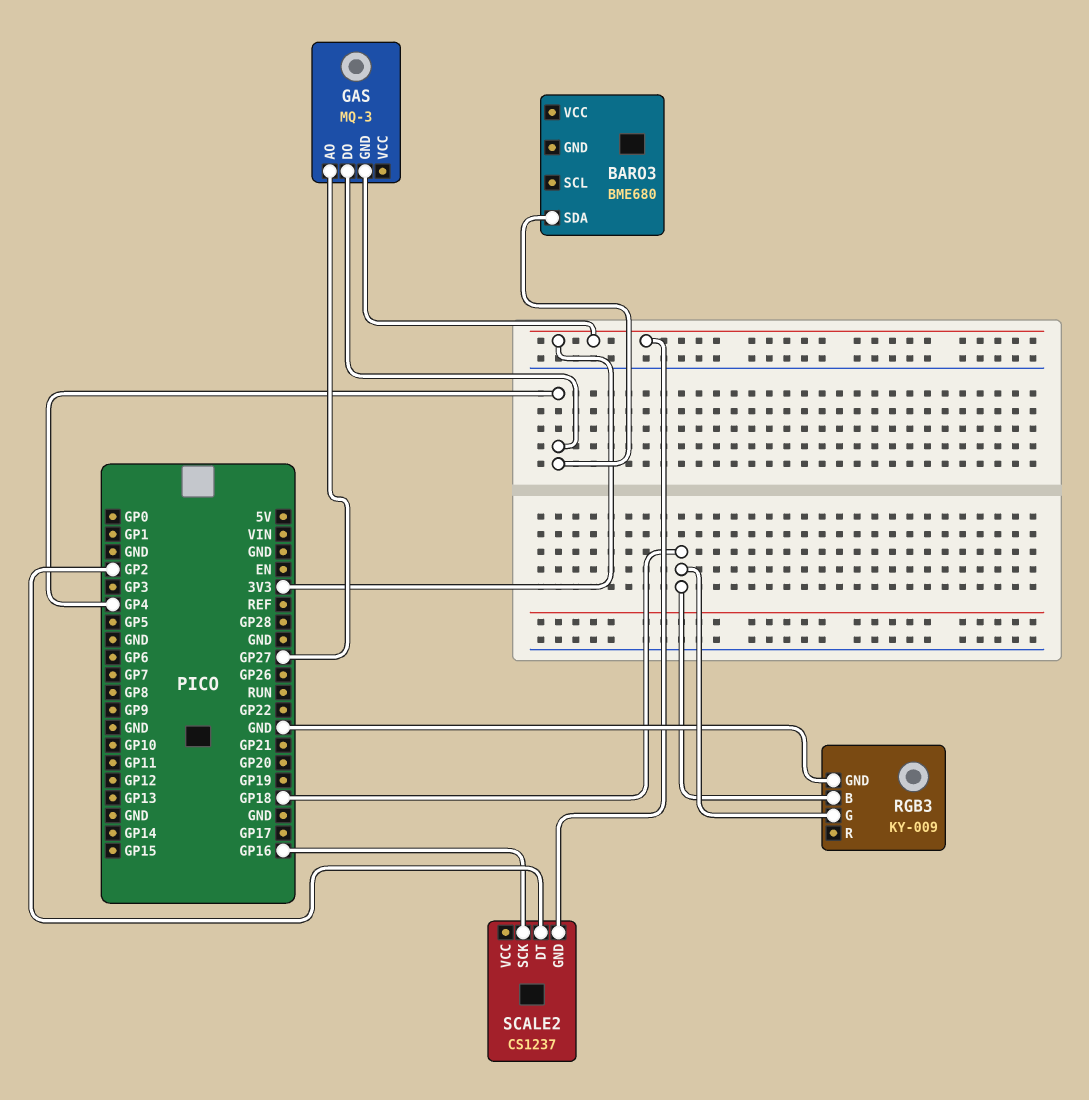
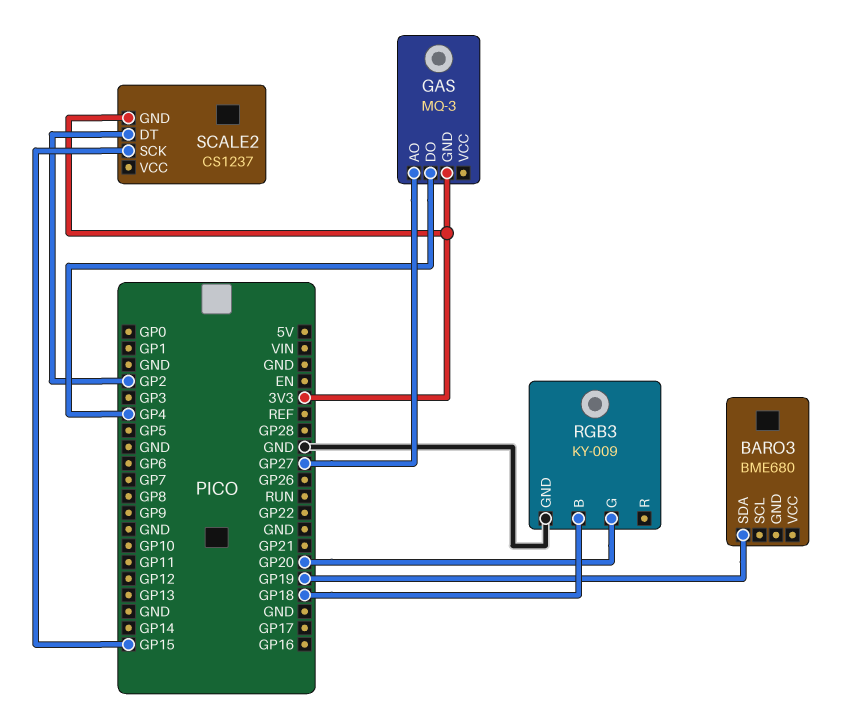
BARO3 pin SDA: GP4 -> GP19
RGB3 pin G: GP18 -> GP20
SCALE2 pin SCK: GP16 -> GP15

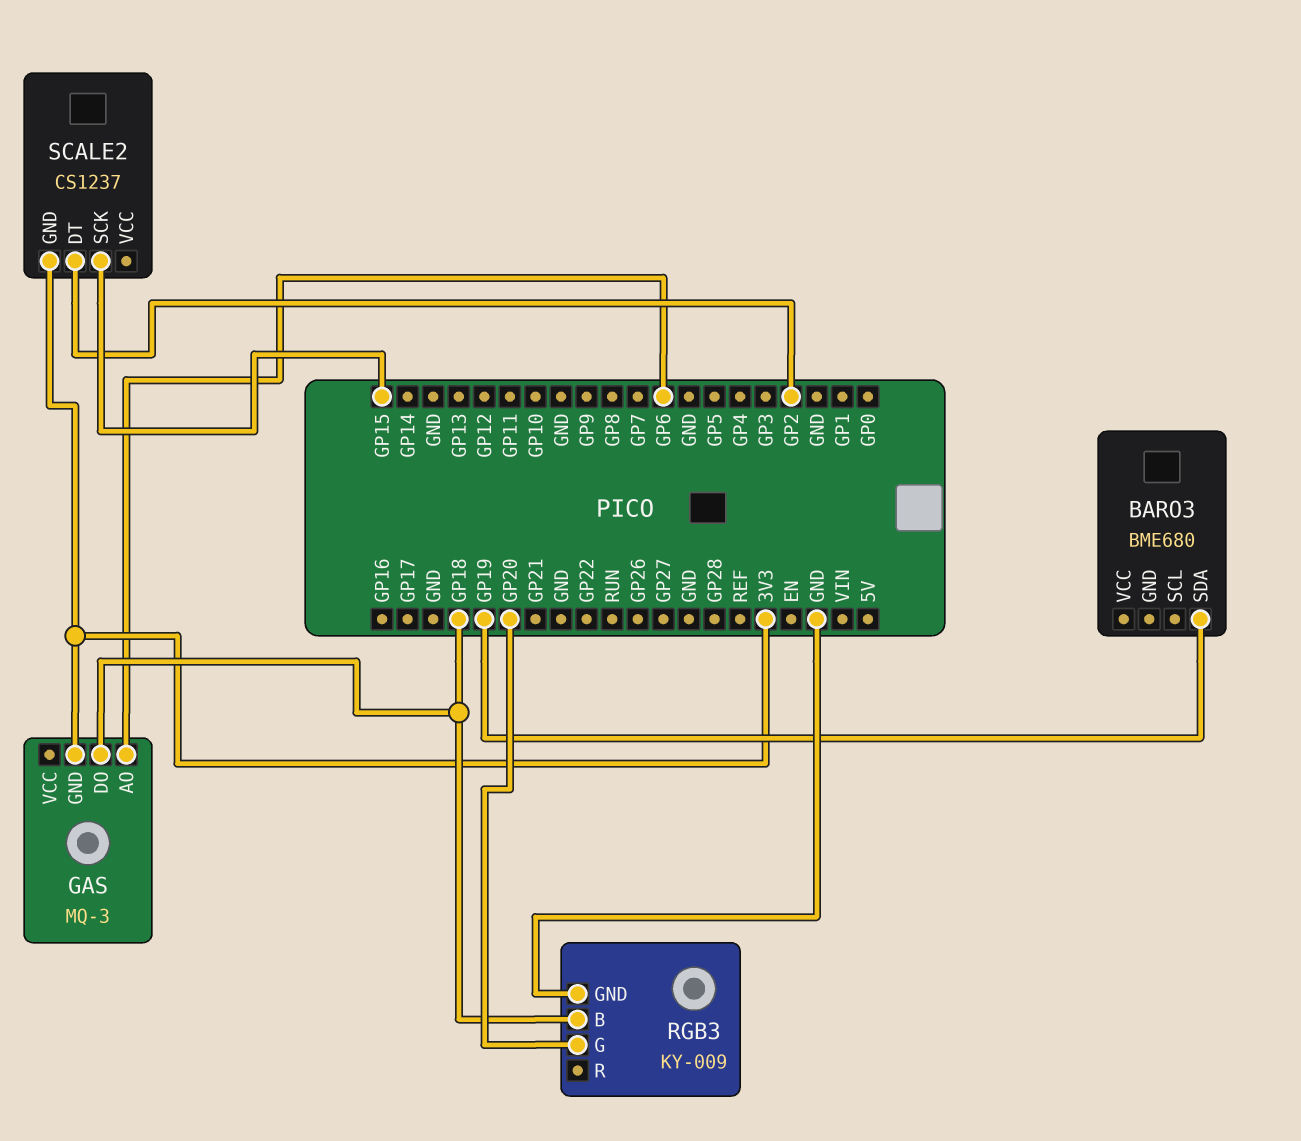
GAS pin AO: GP27 -> GP6
GAS pin DO: GP4 -> GP18

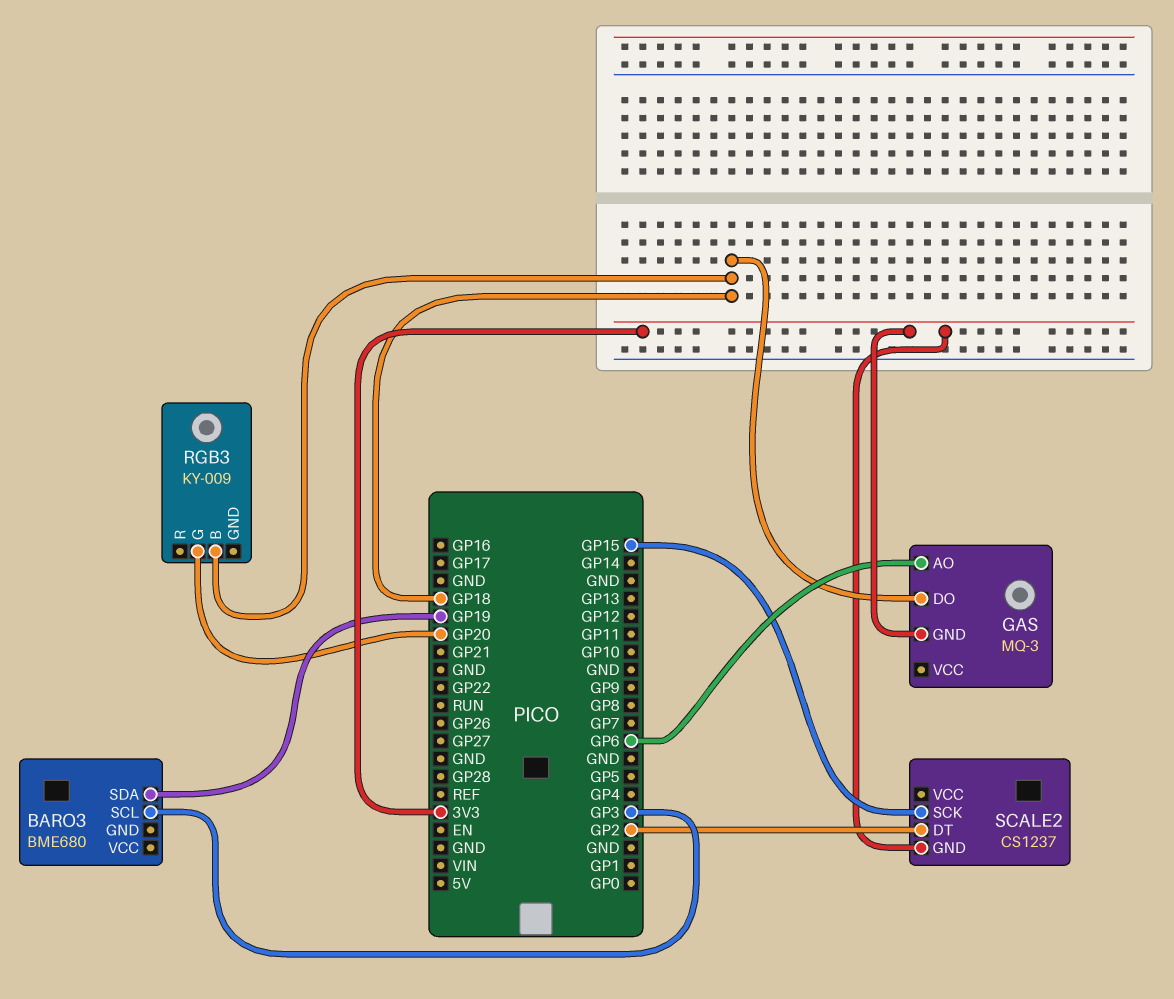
BARO3 pin SCL: none -> GP3
RGB3 pin GND: GND -> none

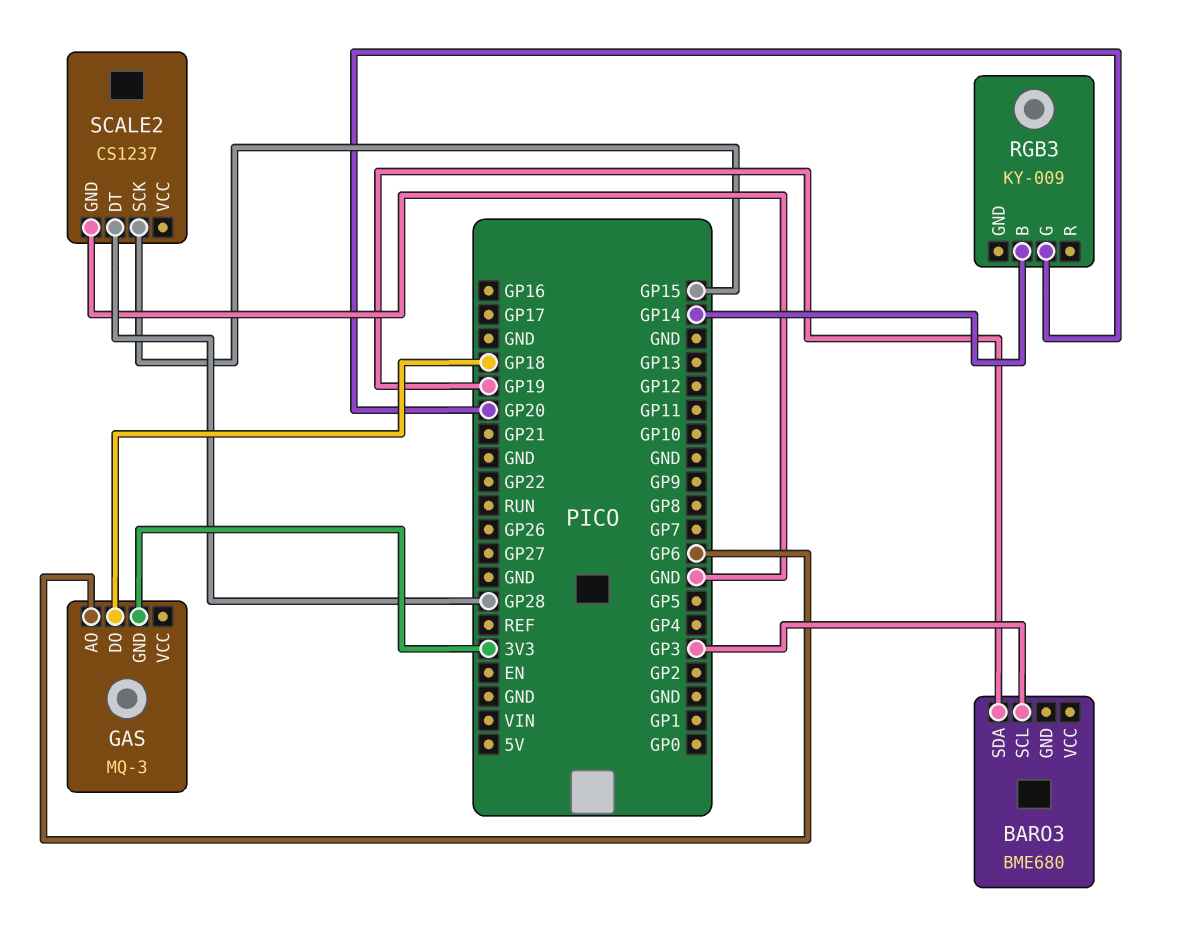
RGB3 pin B: GP18 -> GP14
SCALE2 pin DT: GP2 -> GP28
SCALE2 pin GND: 3V3 -> GND

